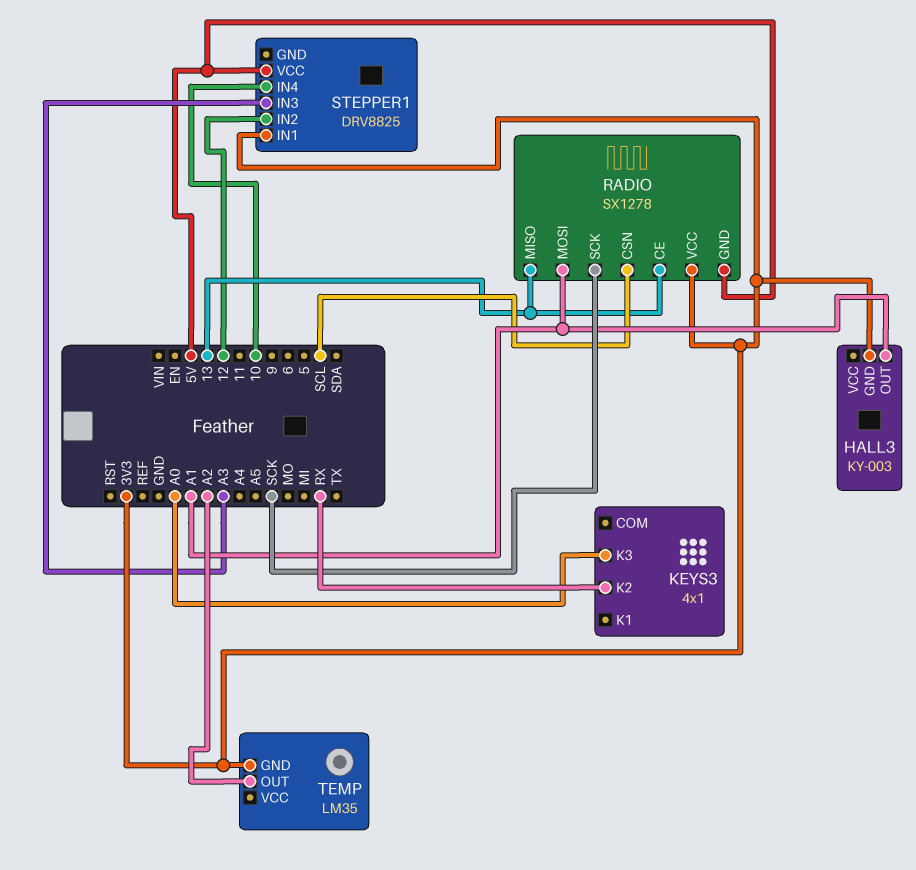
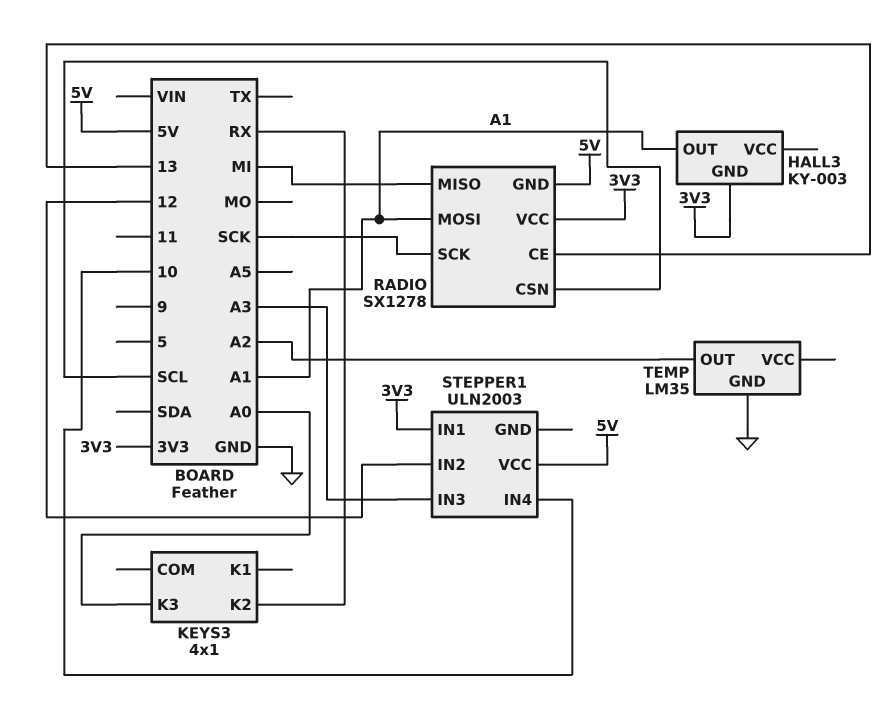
RADIO pin MISO: 13 -> MI
STEPPER1: DRV8825 -> ULN2003
TEMP pin GND: 3V3 -> GND

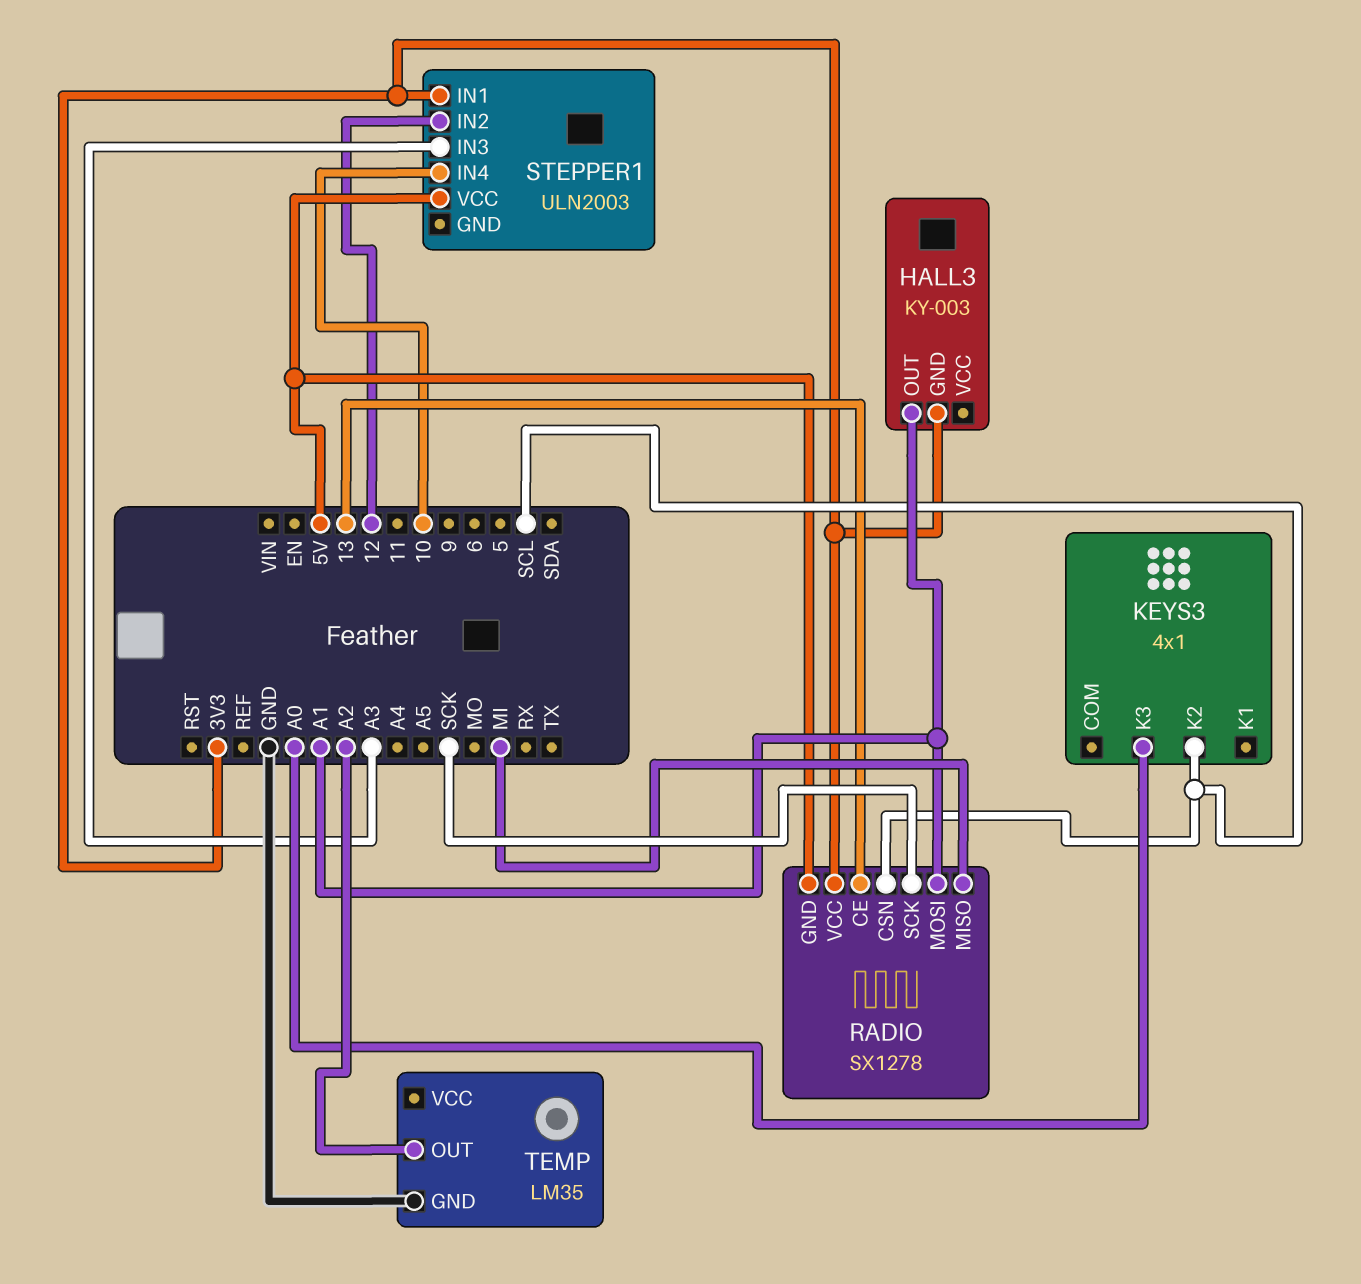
KEYS3 pin K2: RX -> SCL

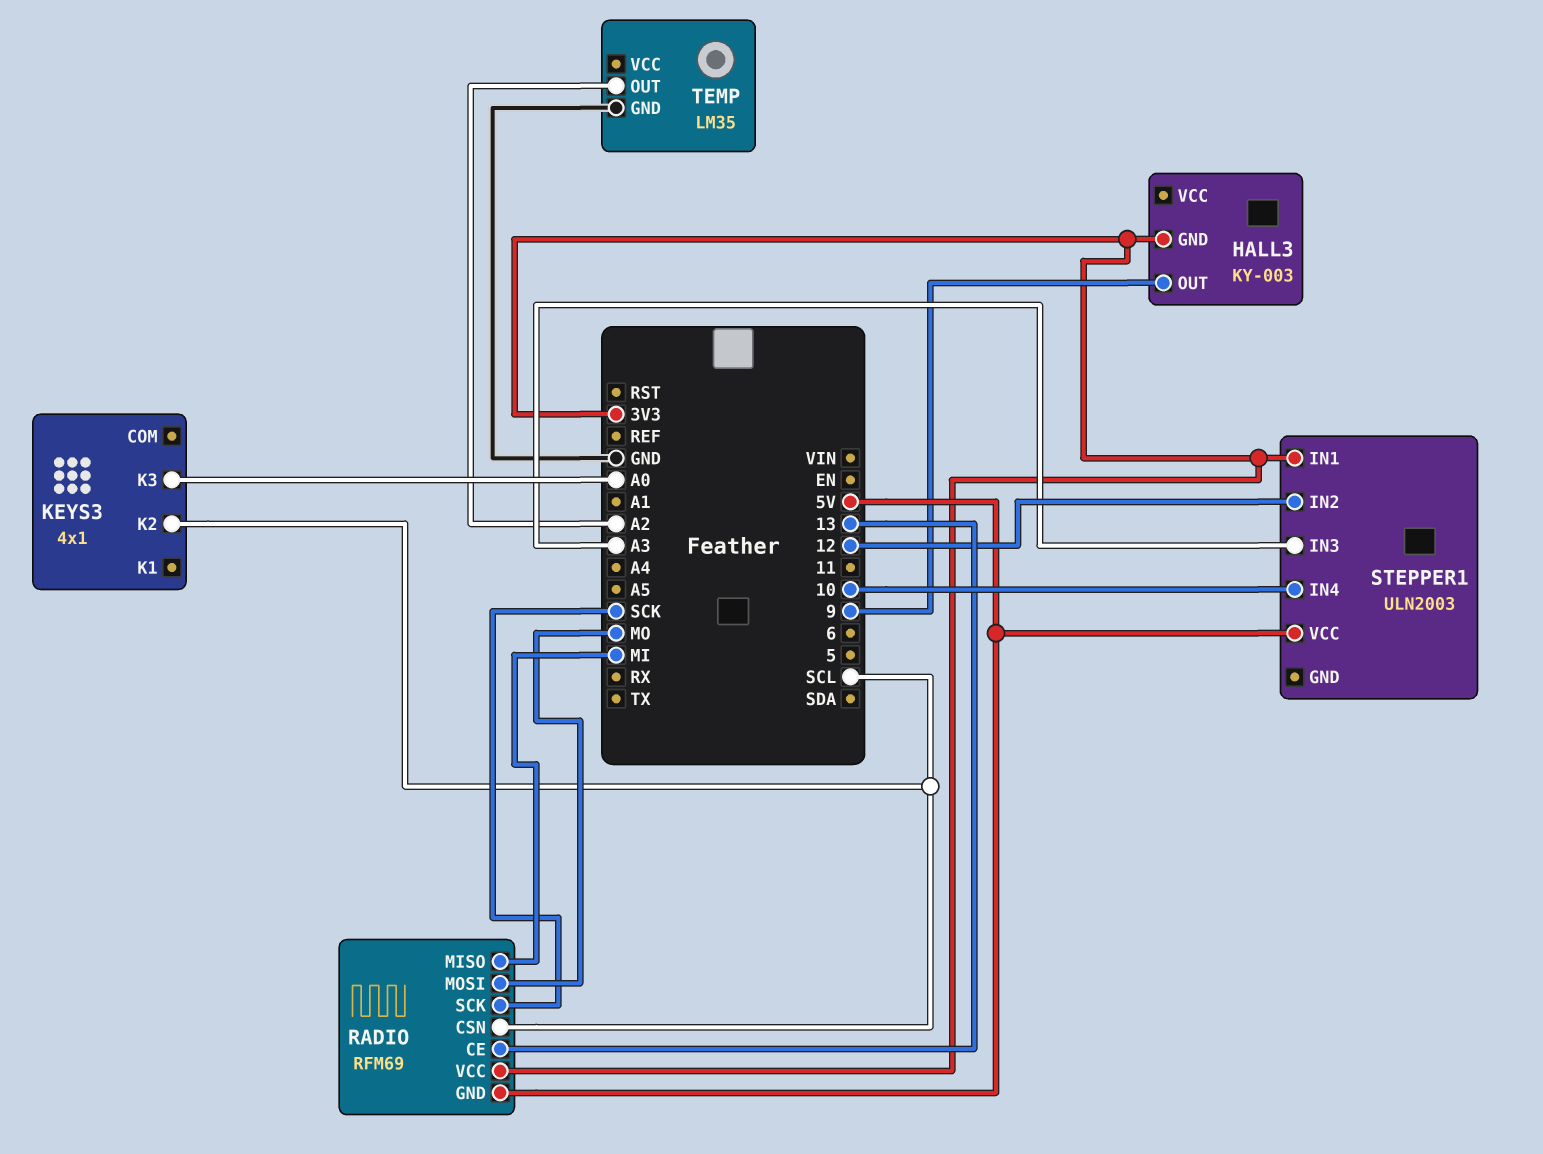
HALL3 pin OUT: A1 -> 9
RADIO: SX1278 -> RFM69
RADIO pin MOSI: A1 -> MO

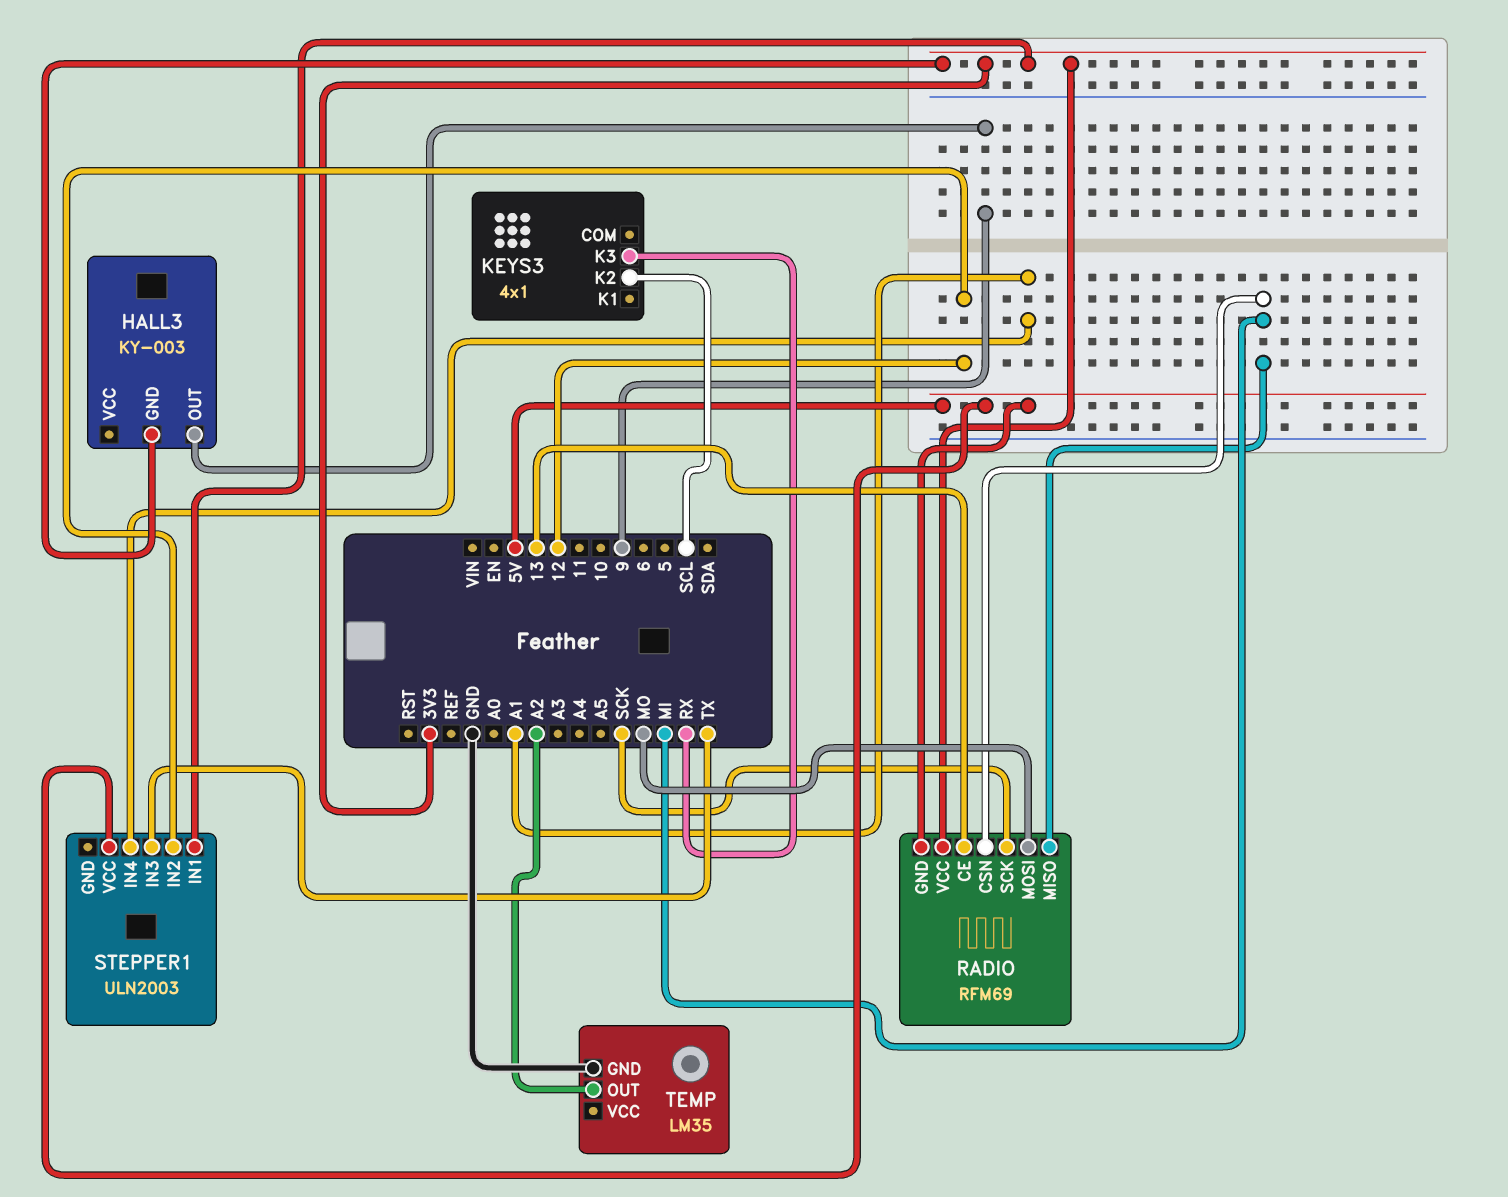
KEYS3 pin K3: A0 -> RX
RADIO pin CSN: SCL -> MI
STEPPER1 pin IN3: A3 -> TX
STEPPER1 pin IN4: 10 -> A1

